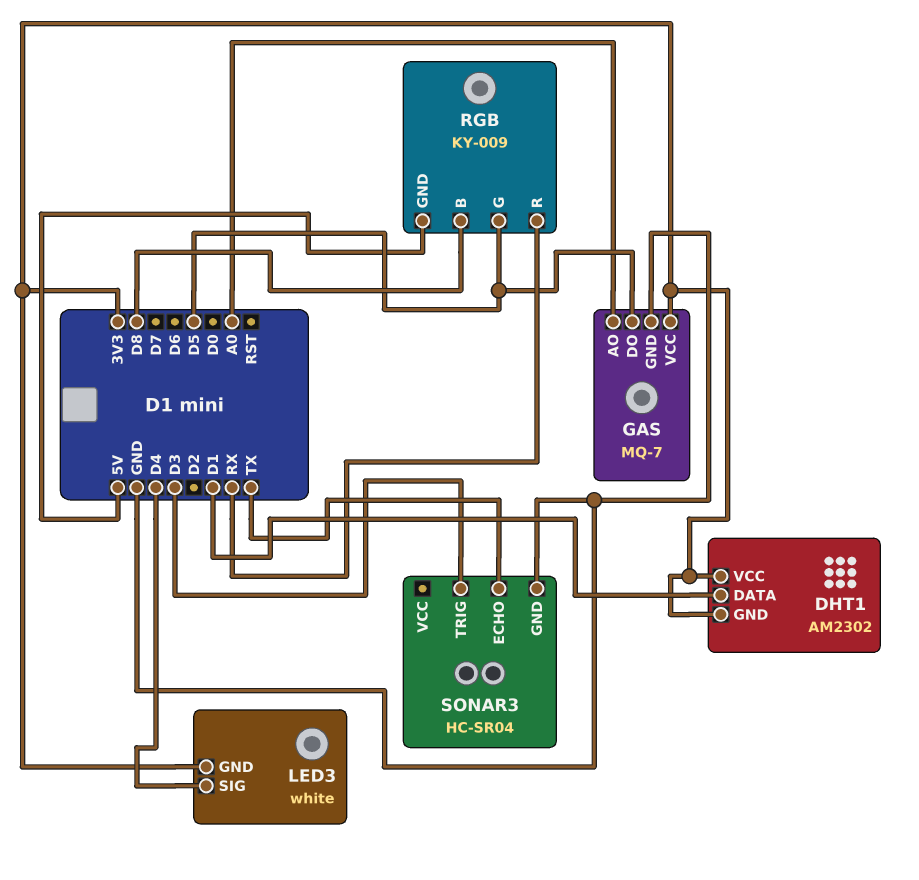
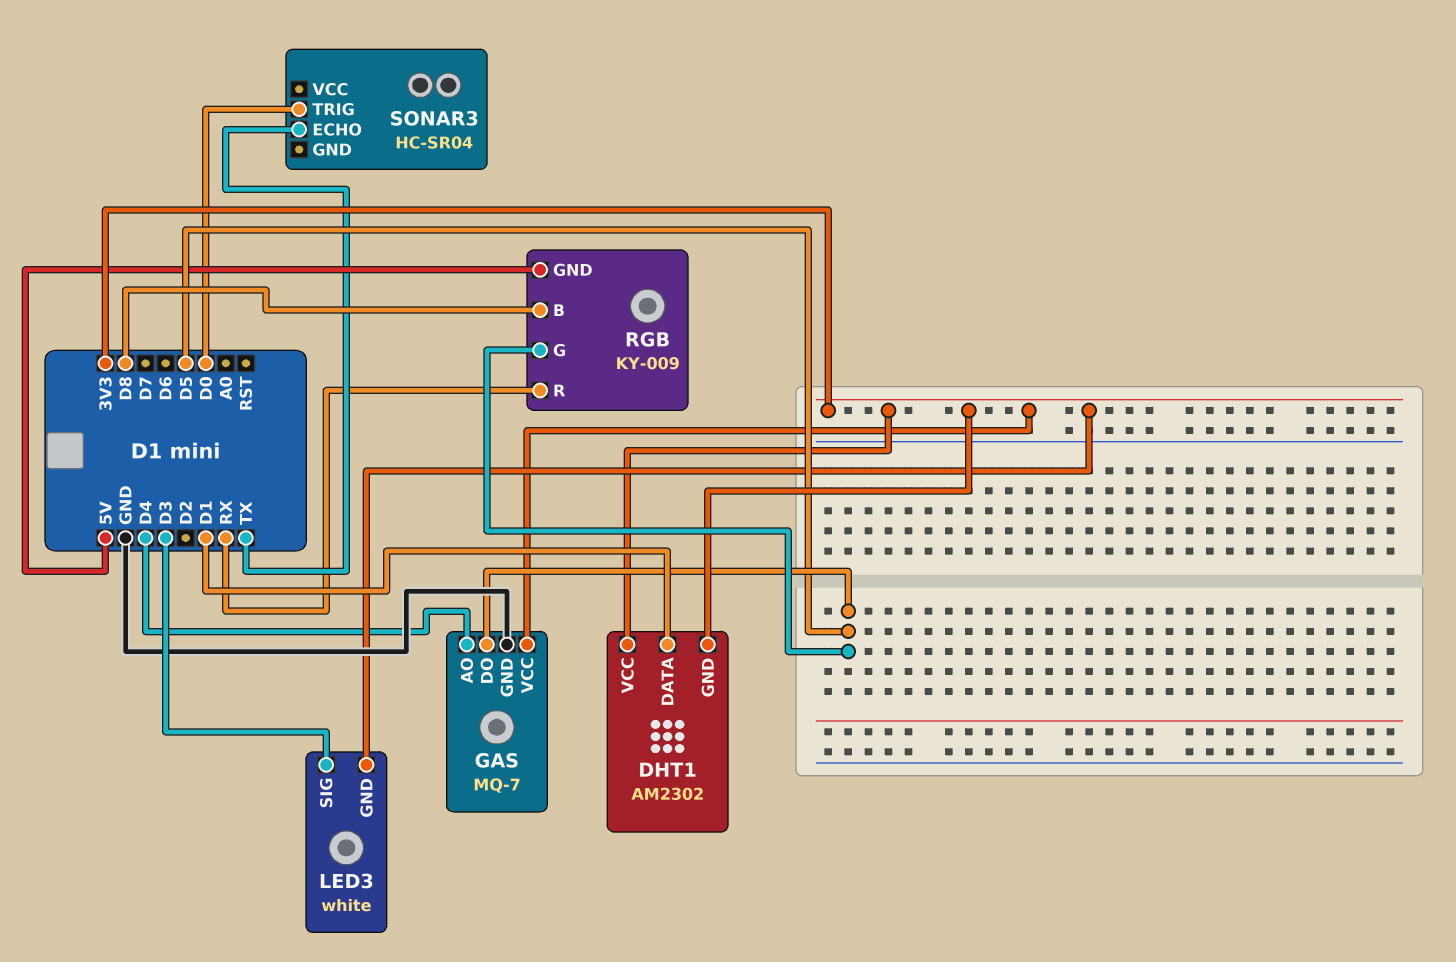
GAS pin AO: A0 -> D4
LED3 pin SIG: D4 -> D3
SONAR3 pin GND: GND -> none
SONAR3 pin TRIG: D3 -> D0

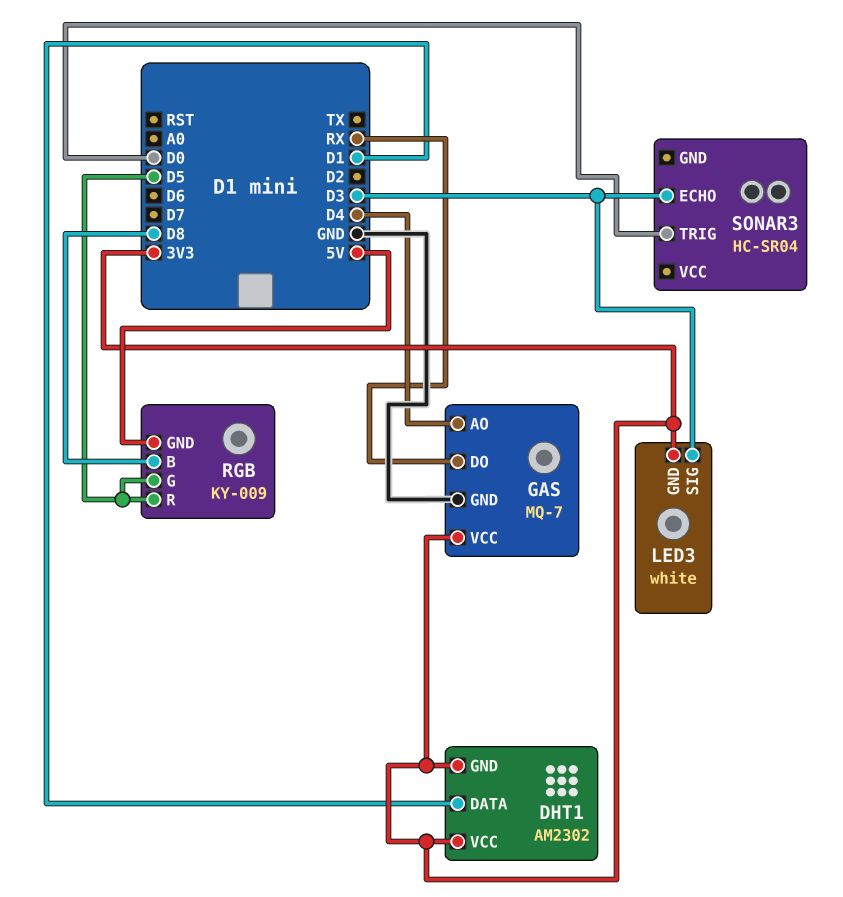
GAS pin DO: D5 -> RX
RGB pin R: RX -> D5
SONAR3 pin ECHO: TX -> D3

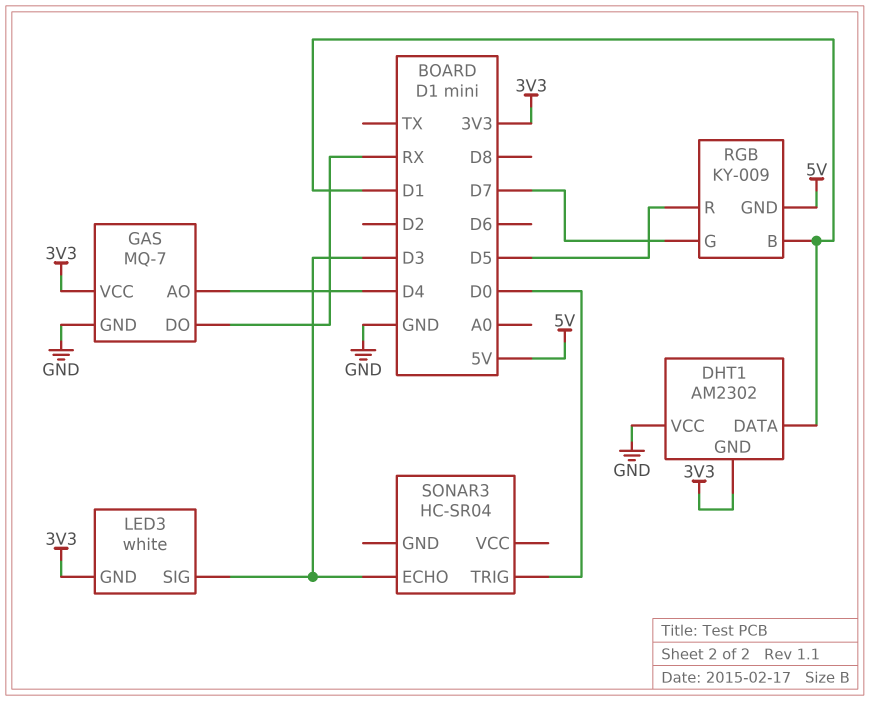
DHT1 pin VCC: 3V3 -> GND
RGB pin B: D8 -> D1
RGB pin G: D5 -> D7

